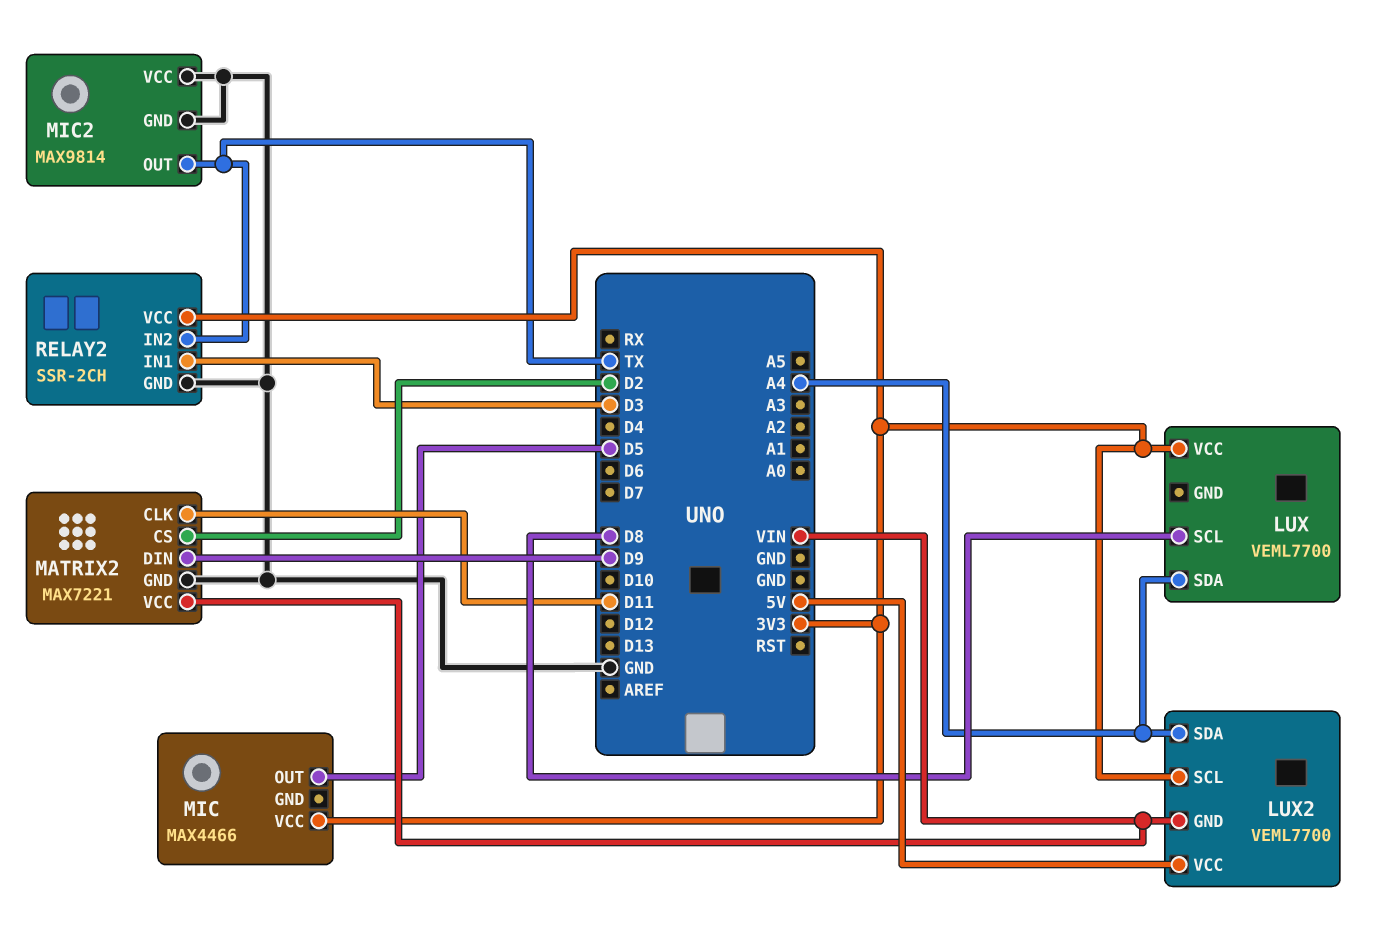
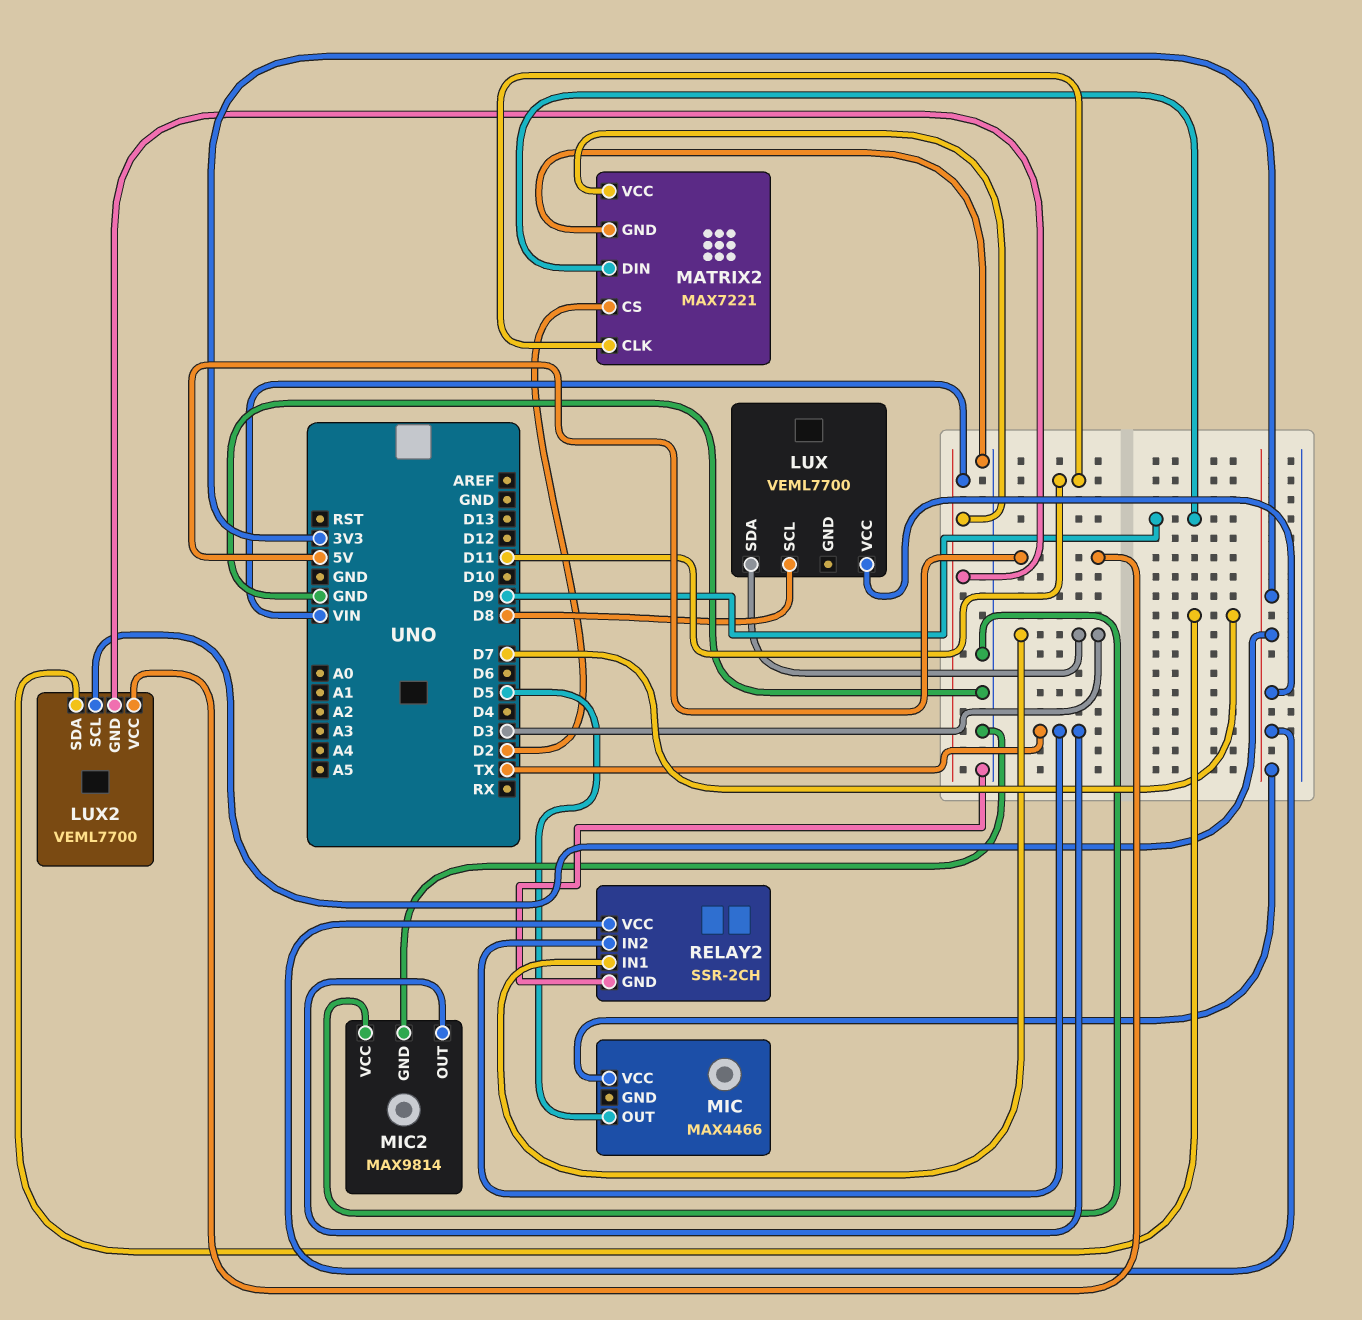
LUX pin SDA: A4 -> D3
LUX2 pin SDA: A4 -> D7

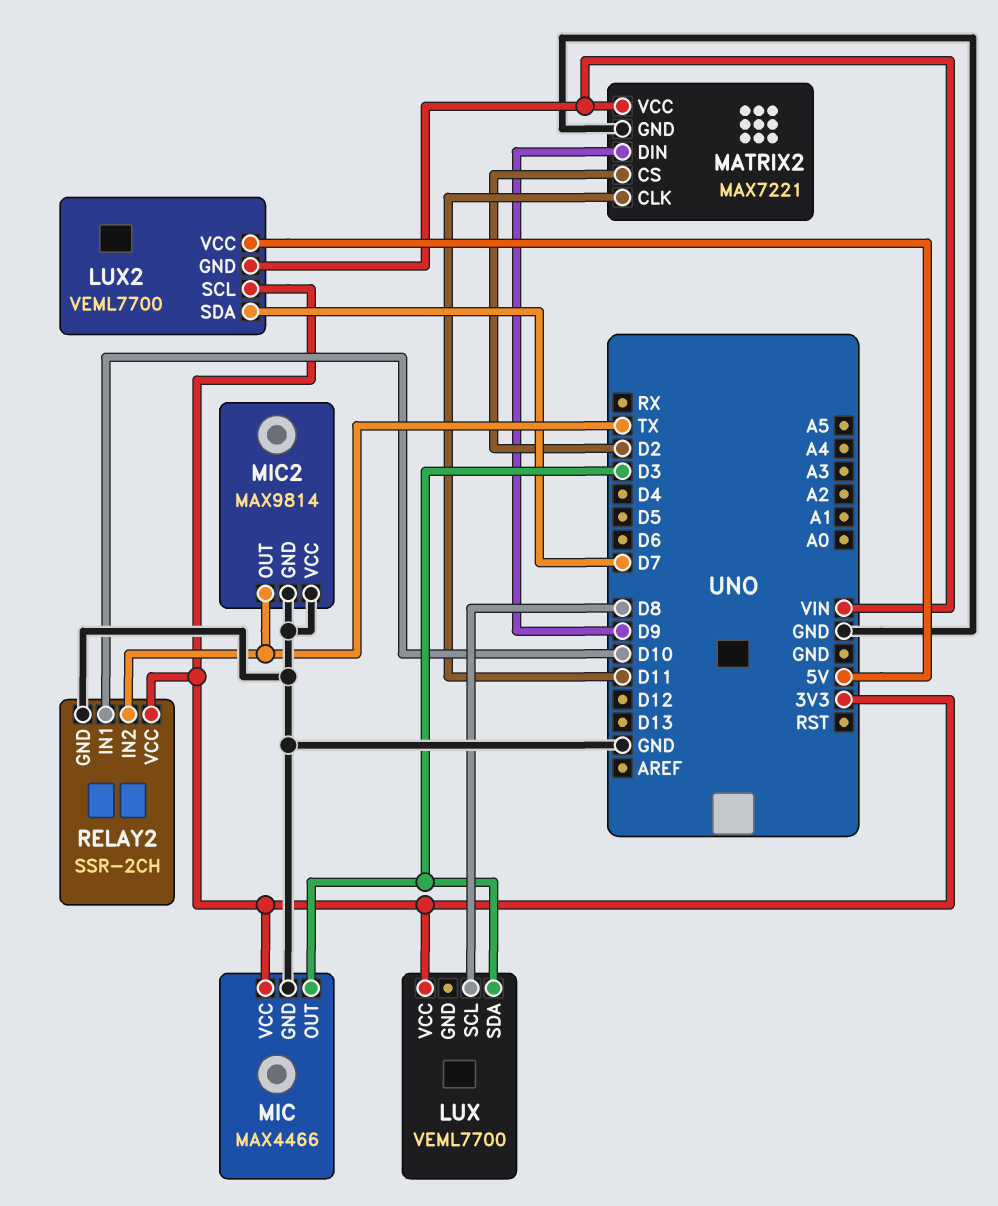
MIC pin GND: none -> GND
MIC pin OUT: D5 -> D3
RELAY2 pin IN1: D3 -> D10

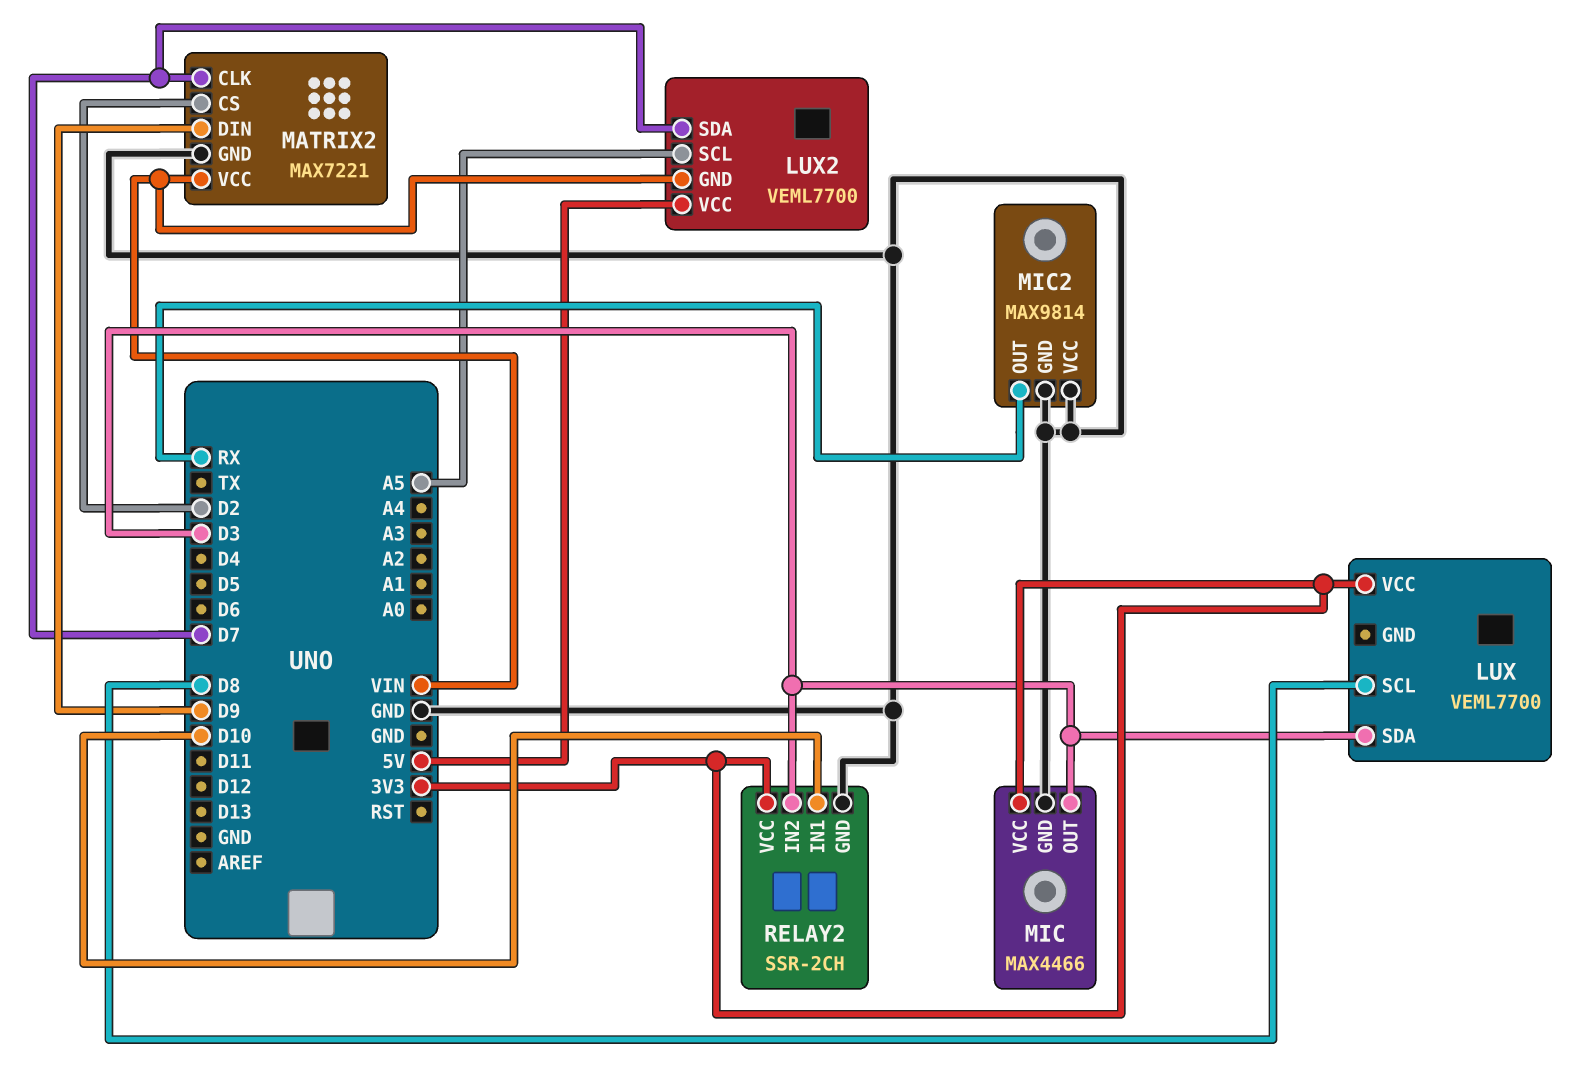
LUX2 pin SCL: 3V3 -> A5
MATRIX2 pin CLK: D11 -> D7
MIC2 pin OUT: TX -> RX
RELAY2 pin IN2: TX -> D3

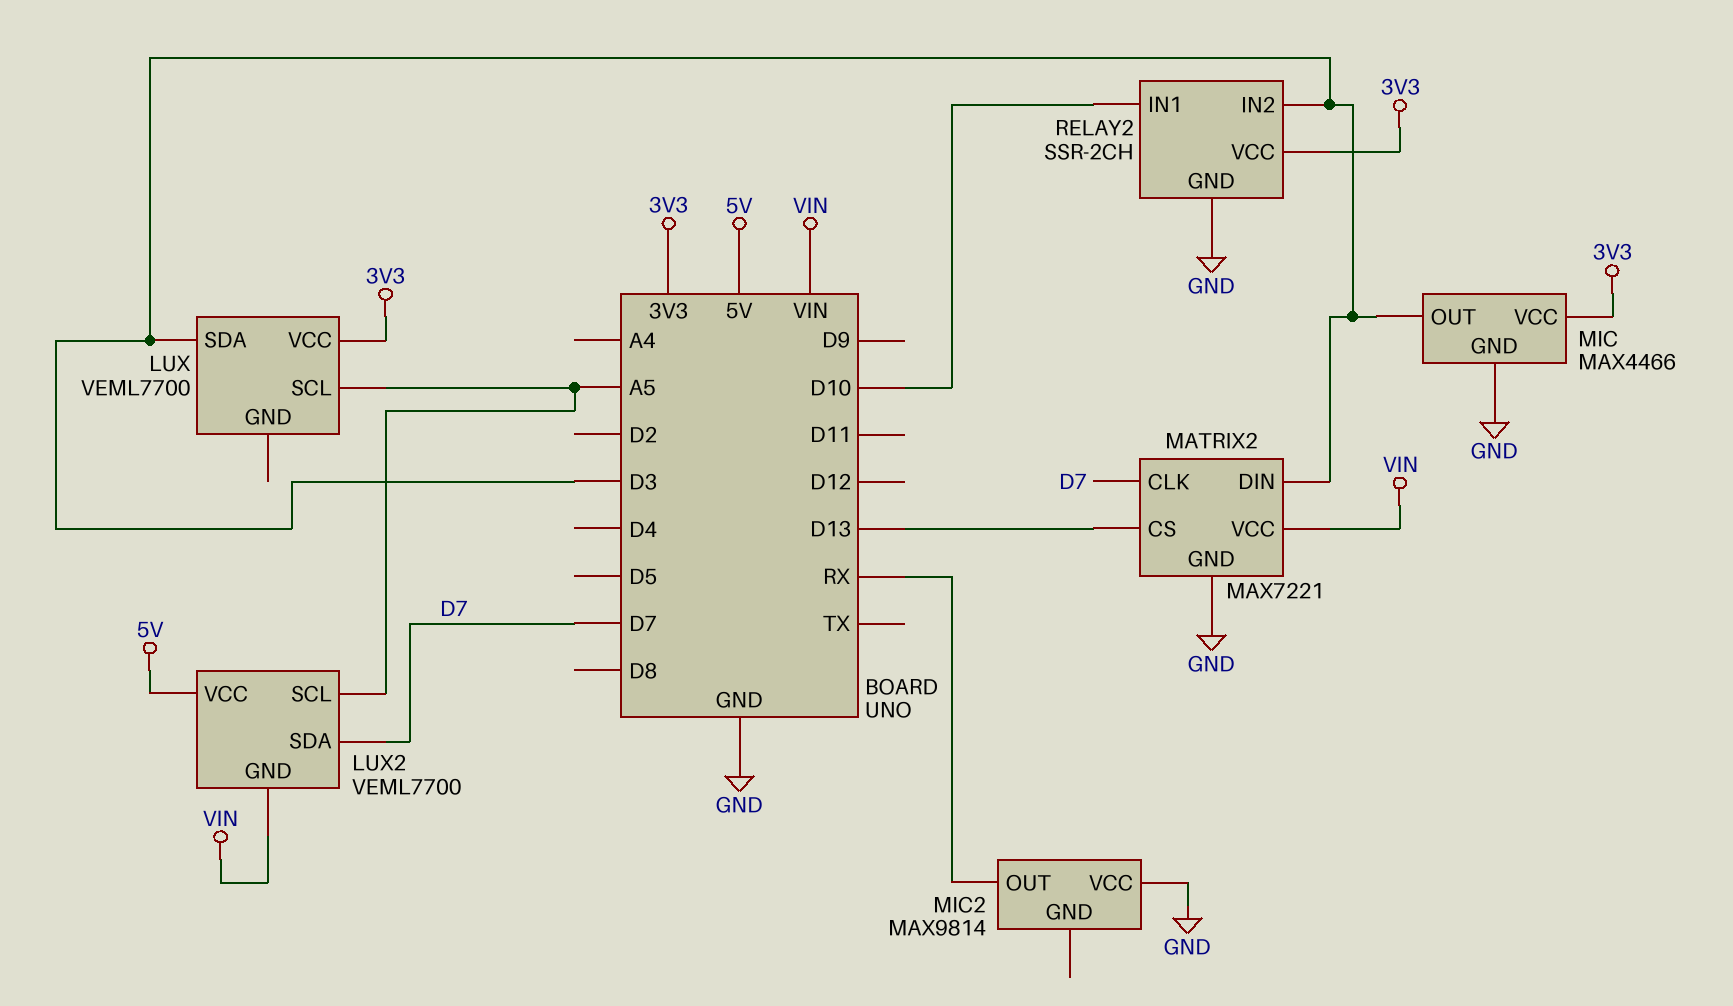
LUX pin SCL: D8 -> A5
MATRIX2 pin CS: D2 -> D13
MATRIX2 pin DIN: D9 -> D3
MIC2 pin GND: GND -> none

